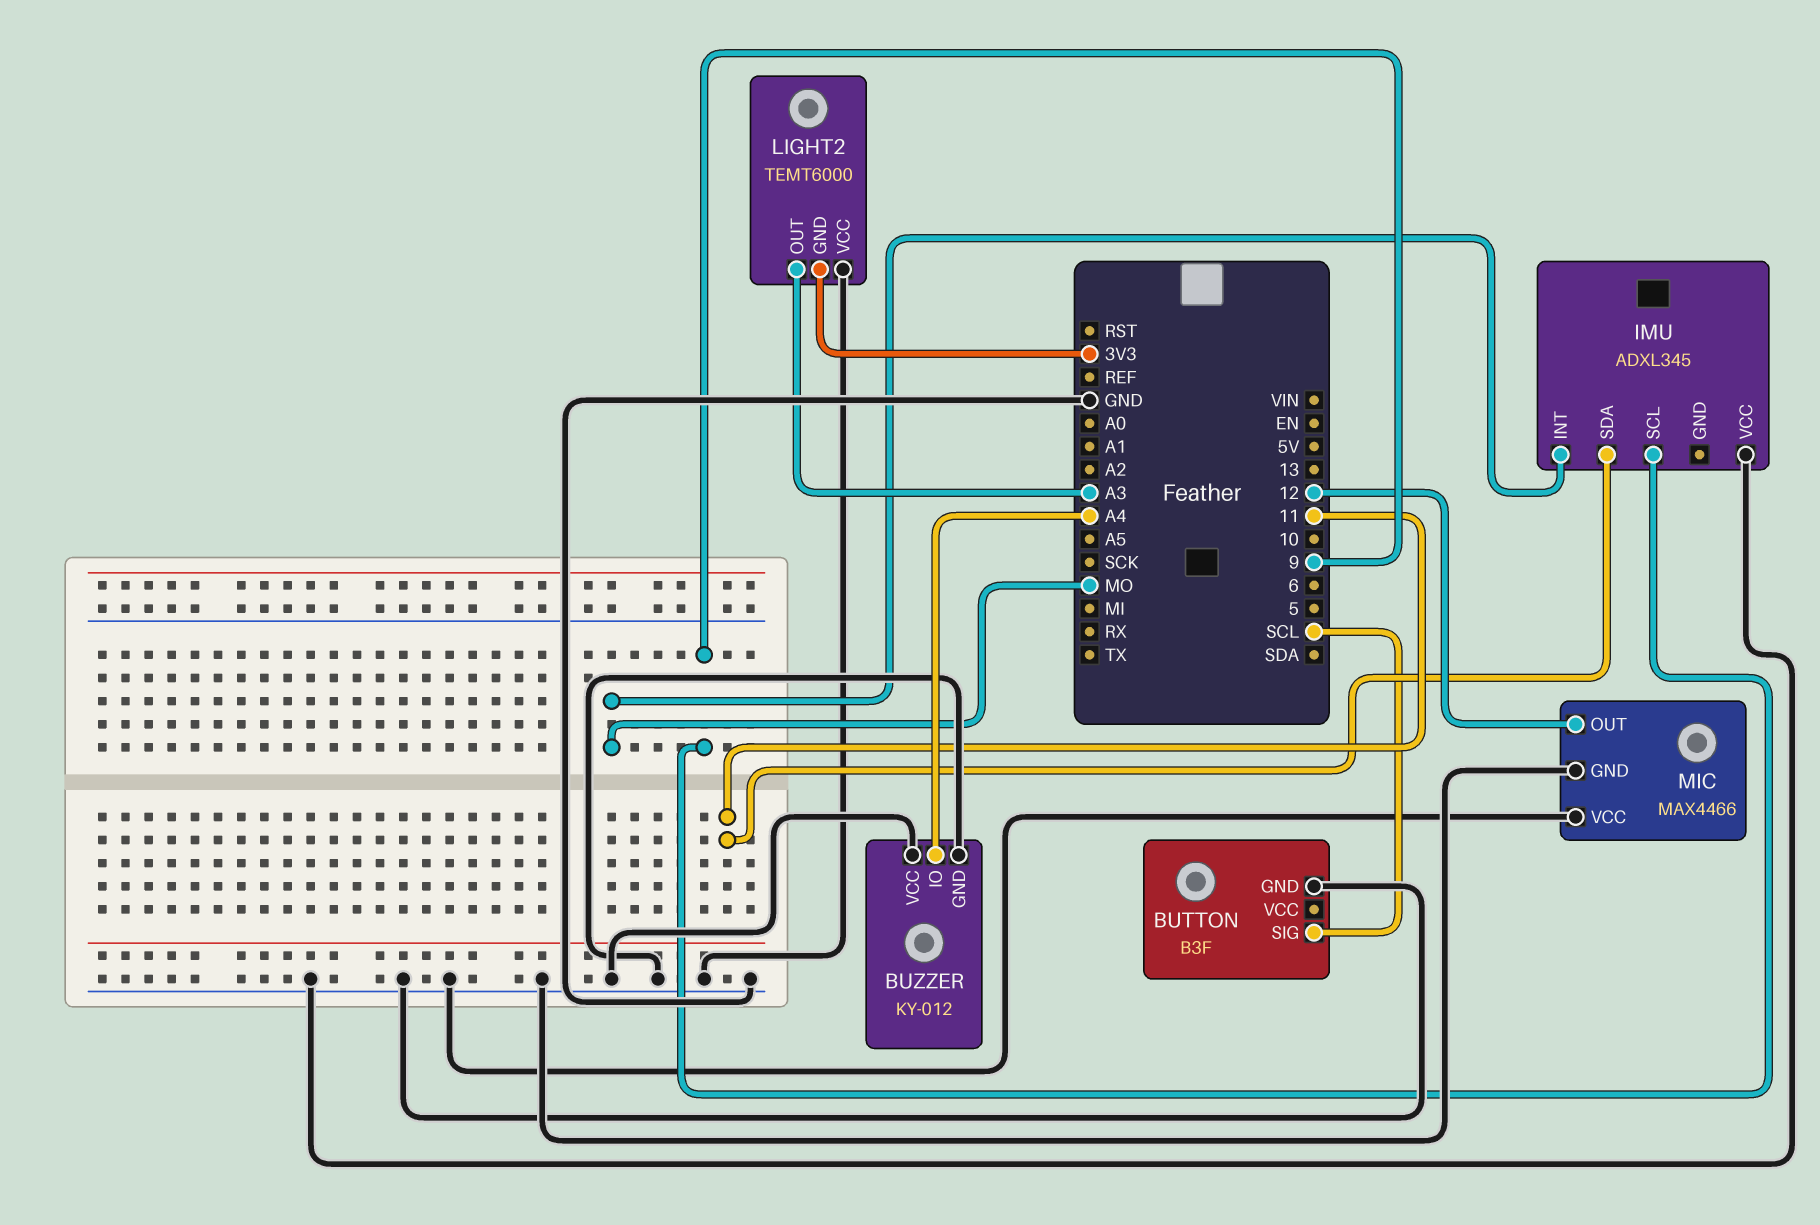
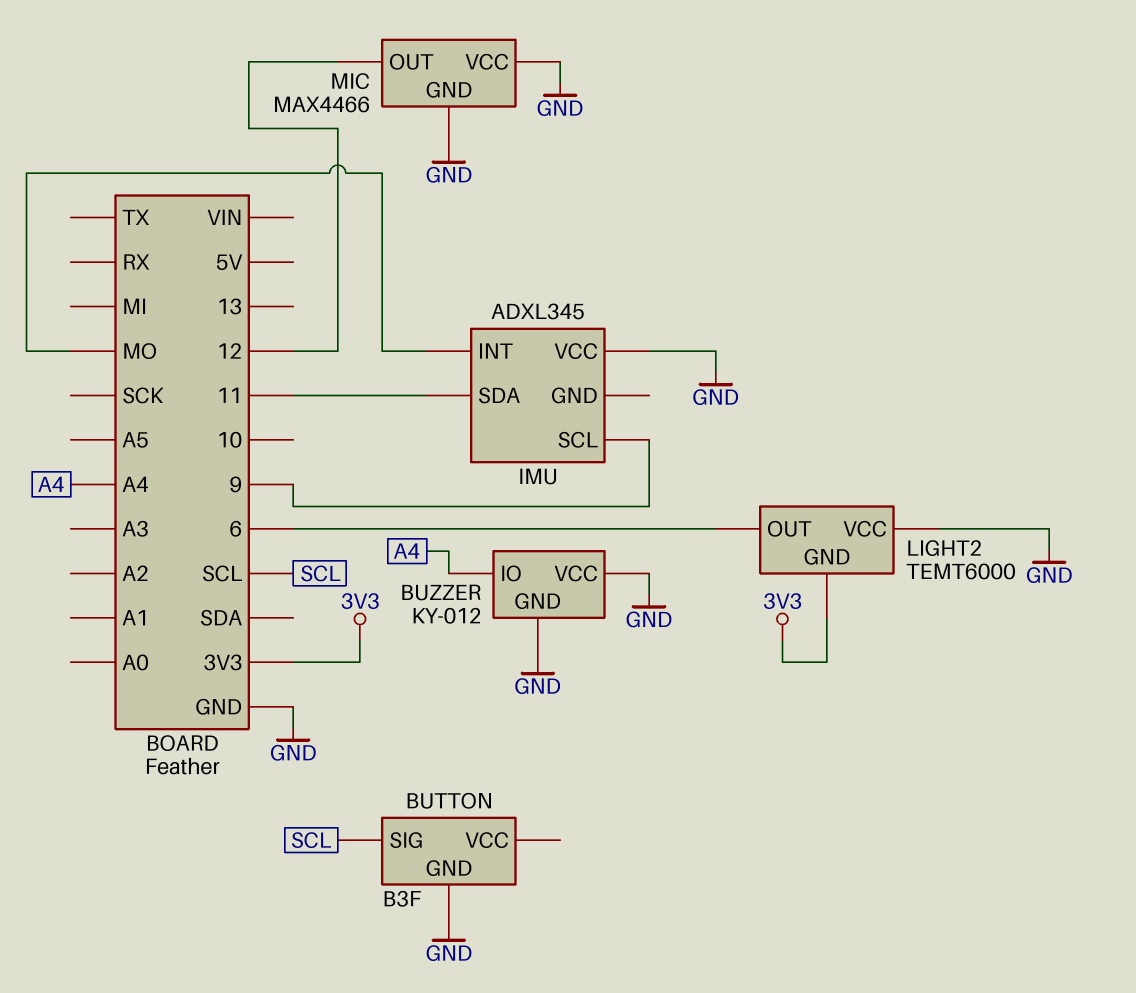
LIGHT2 pin OUT: A3 -> 6

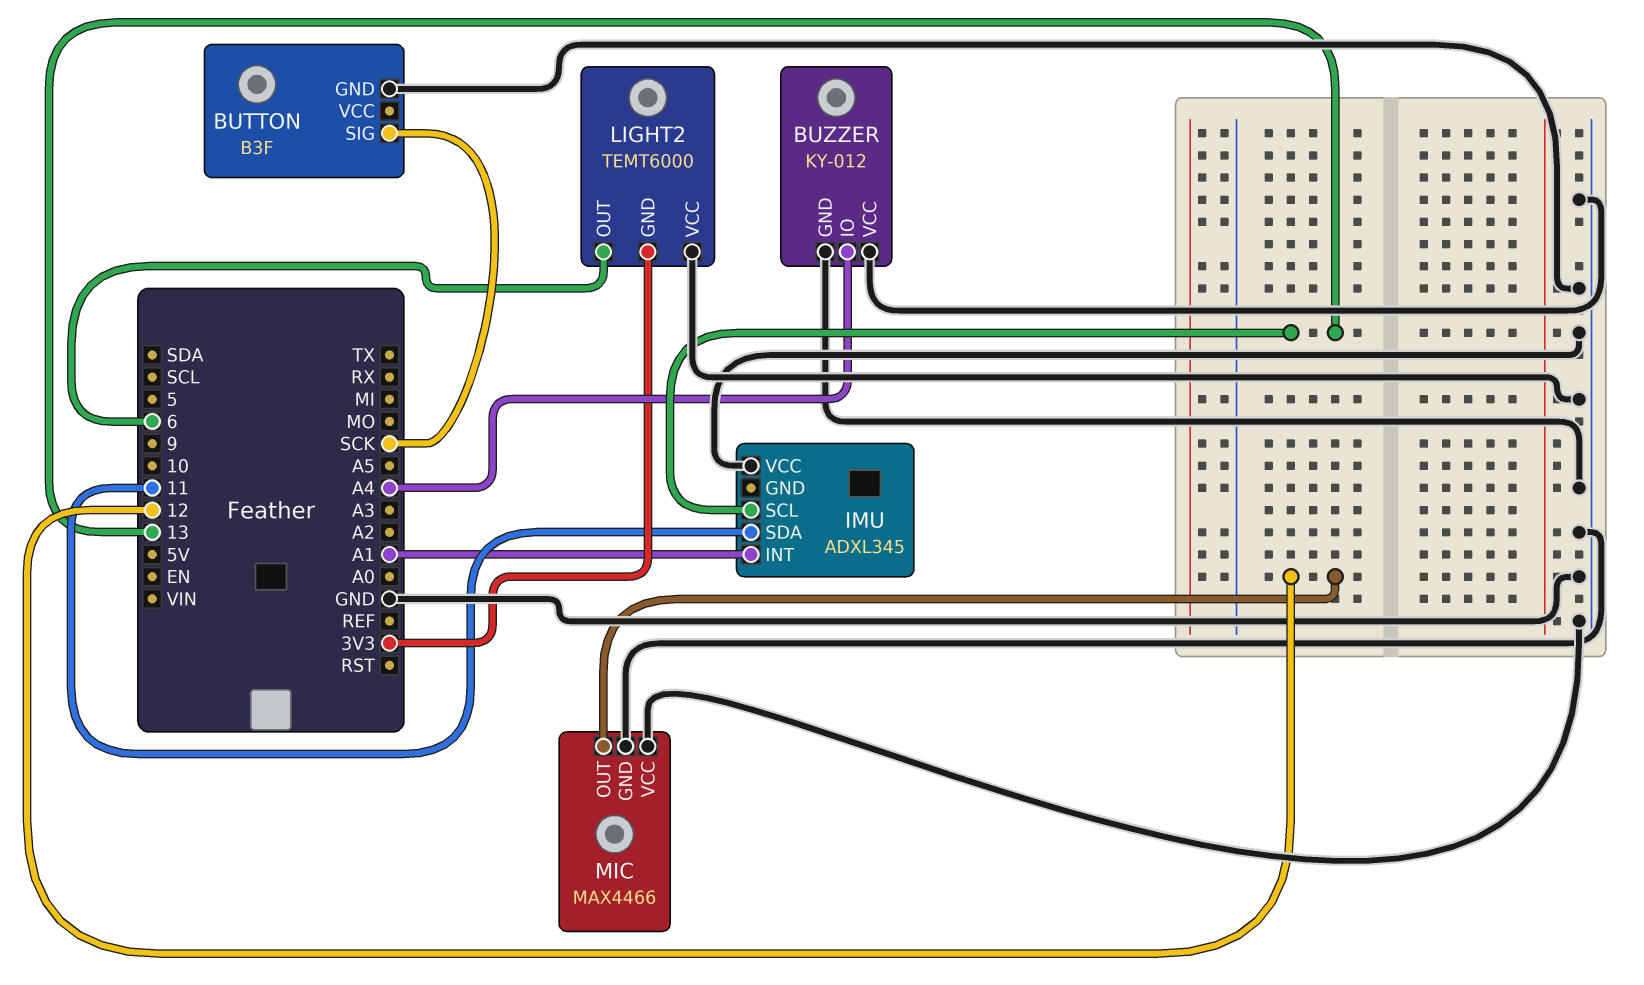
BUTTON pin SIG: SCL -> SCK
IMU pin INT: MO -> A1
IMU pin SCL: 9 -> 13

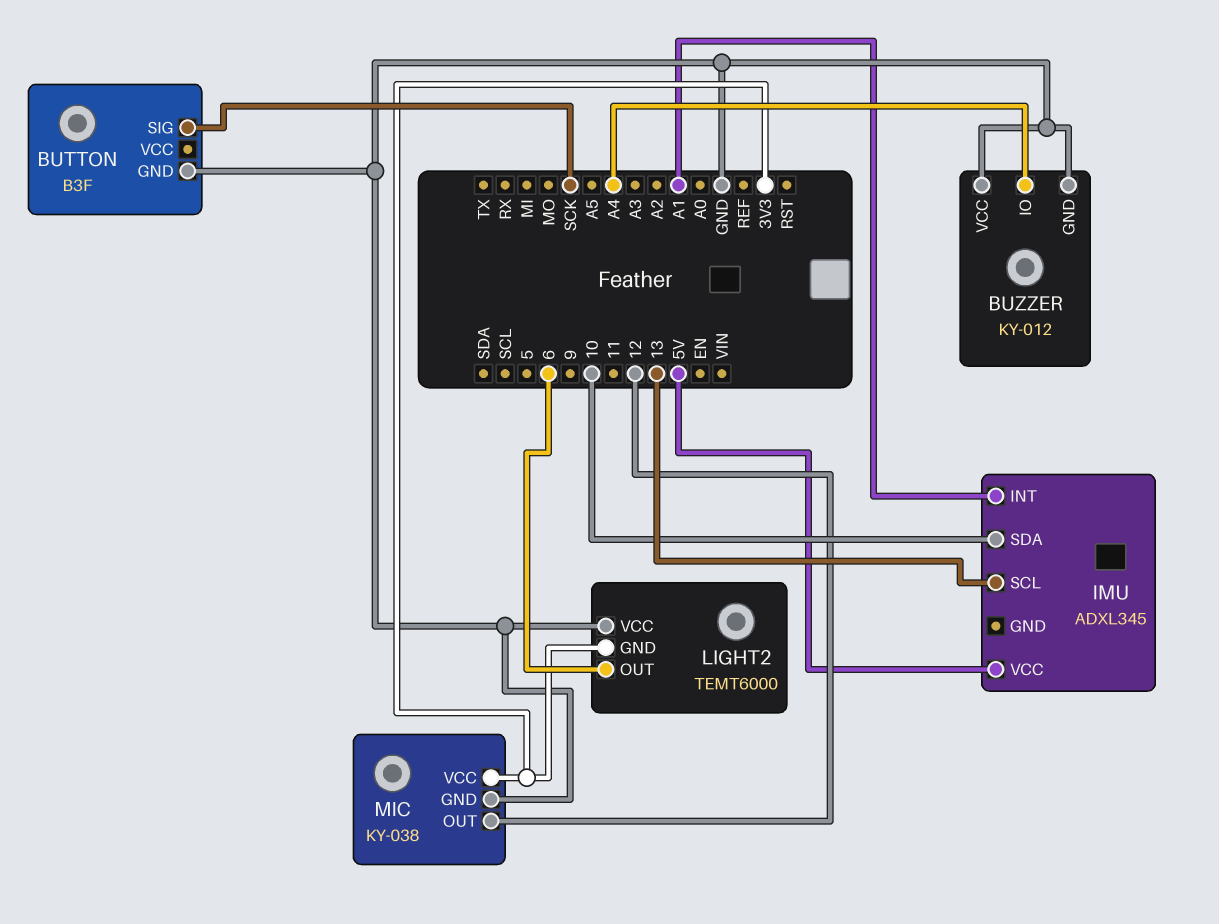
IMU pin SDA: 11 -> 10
IMU pin VCC: GND -> 5V
MIC: MAX4466 -> KY-038
MIC pin VCC: GND -> 3V3

